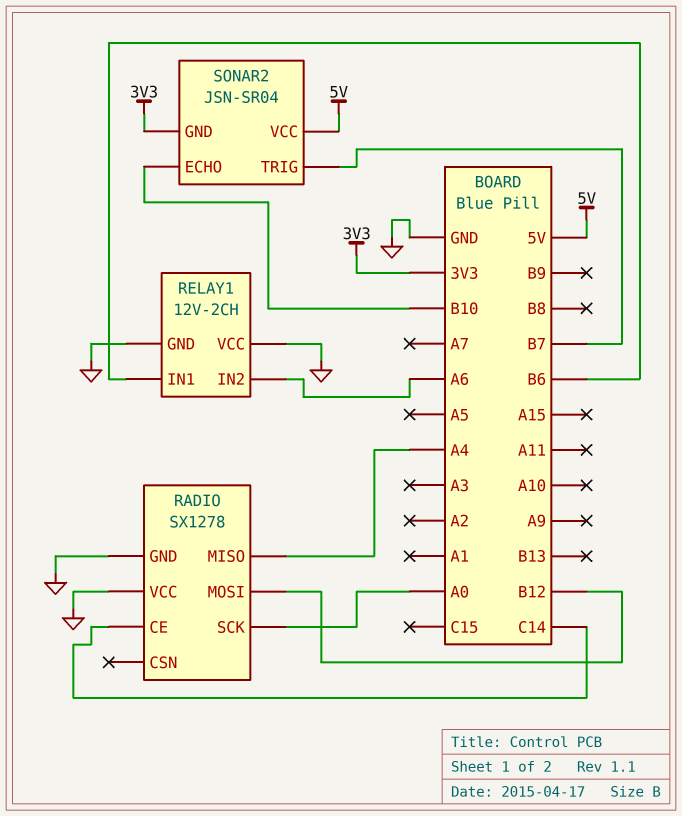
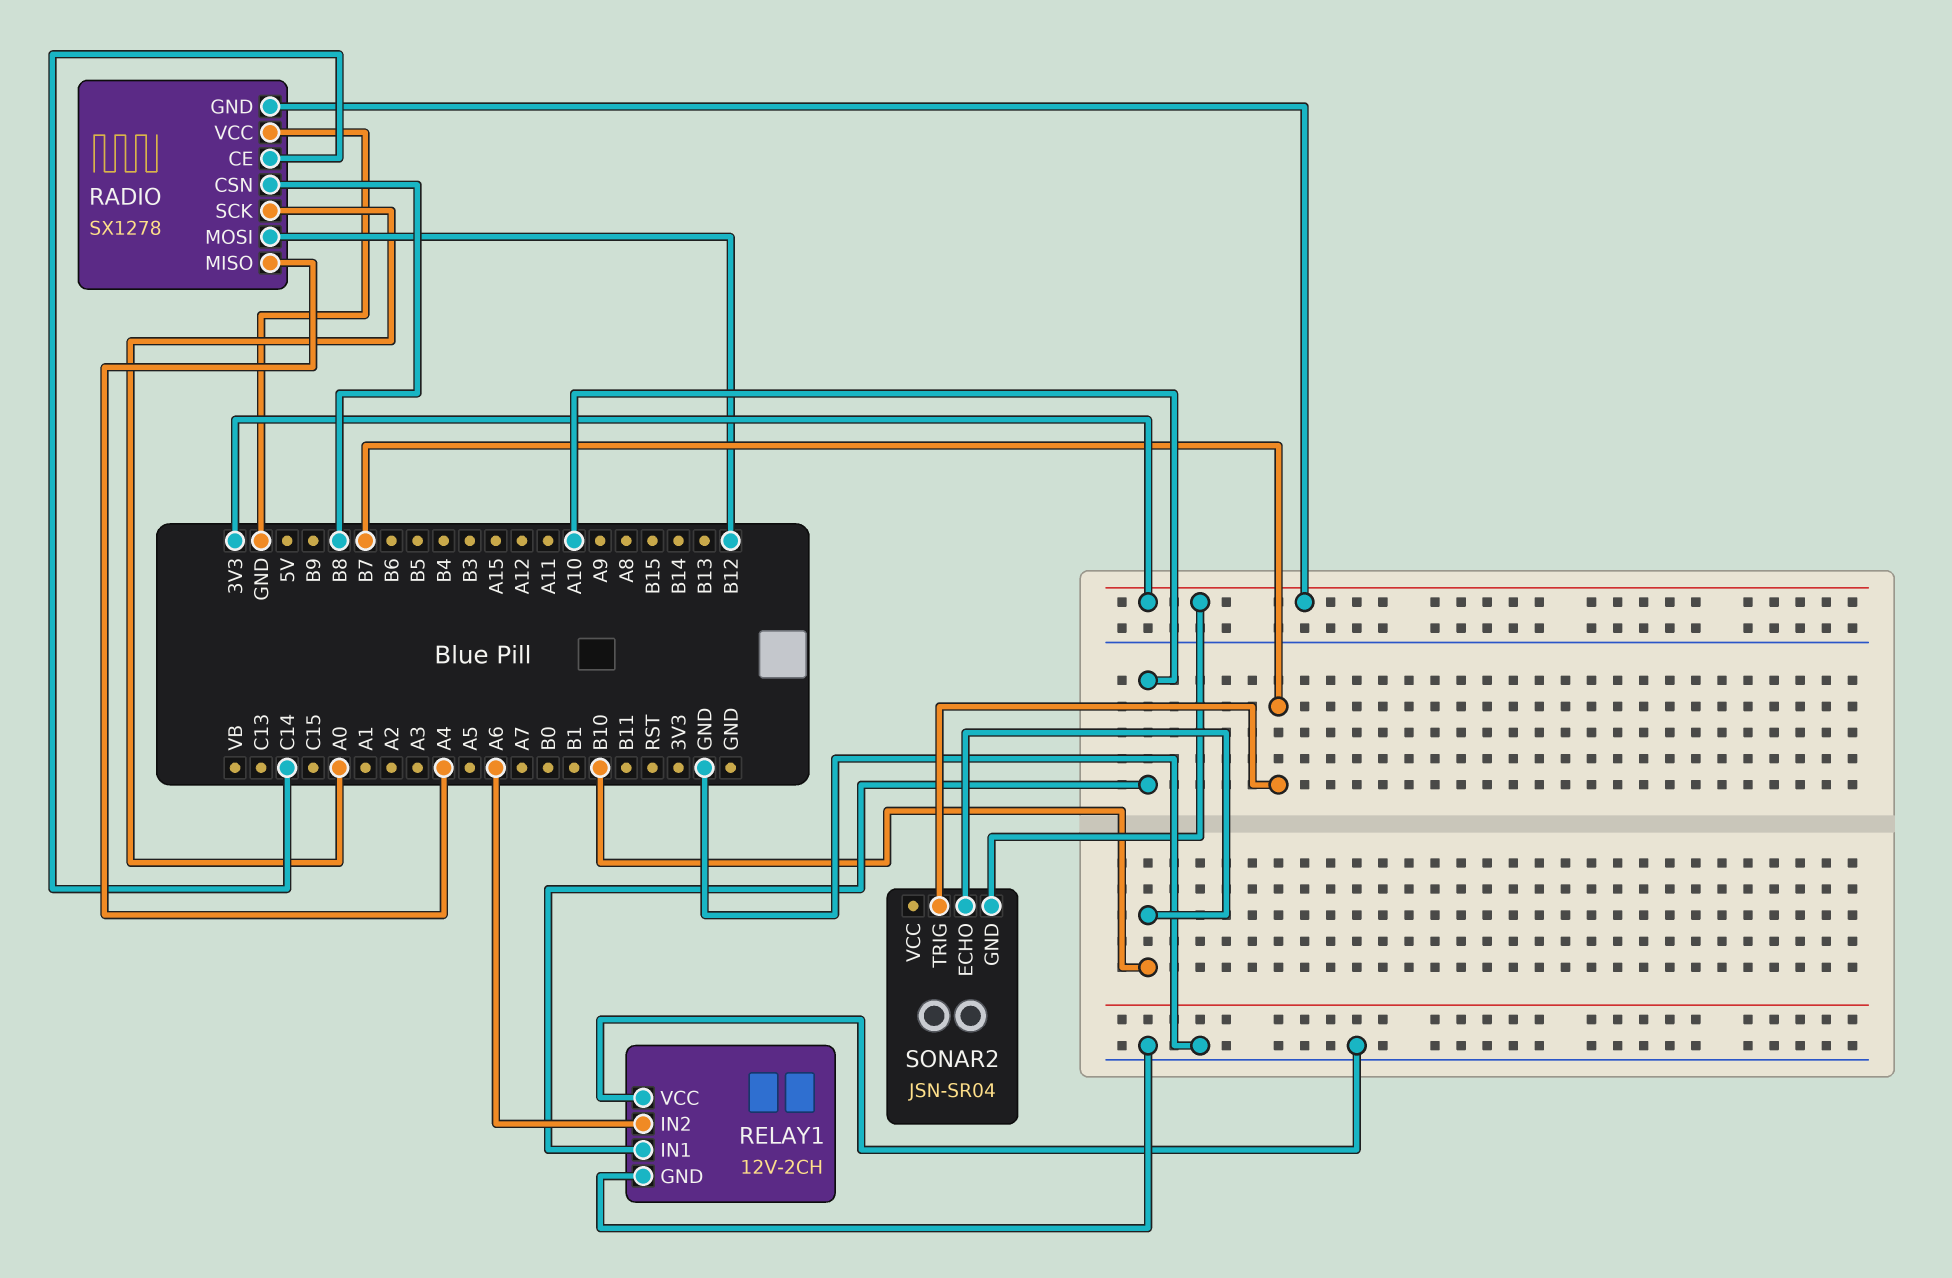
RADIO pin CSN: none -> B8
RADIO pin GND: GND -> 3V3
RELAY1 pin IN1: B6 -> A10
SONAR2 pin VCC: 5V -> none

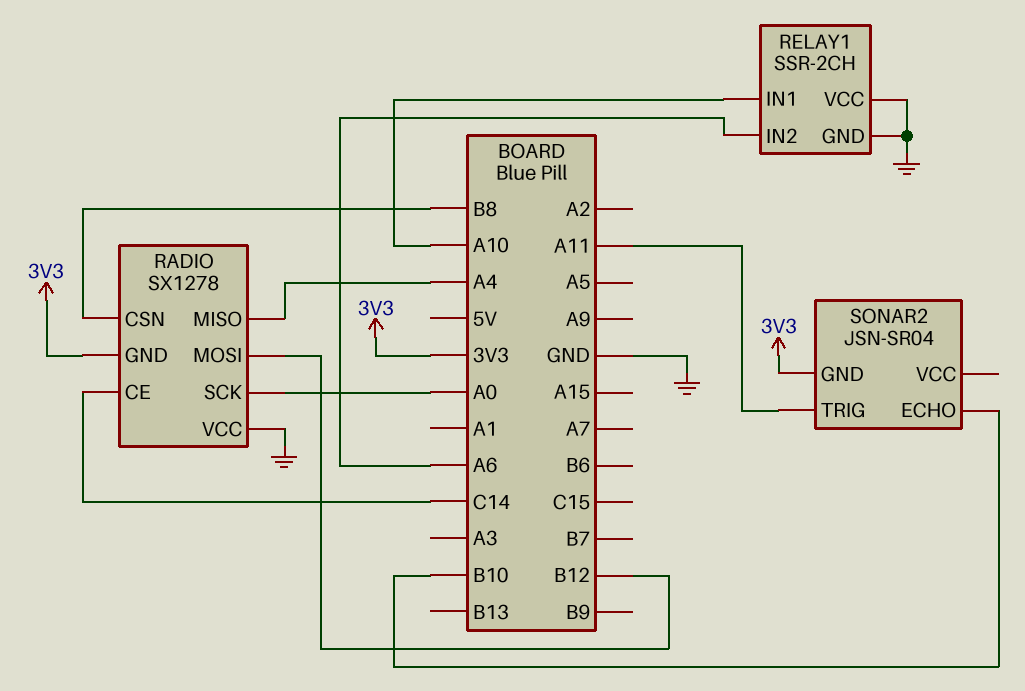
RELAY1: 12V-2CH -> SSR-2CH
SONAR2 pin TRIG: B7 -> A11

